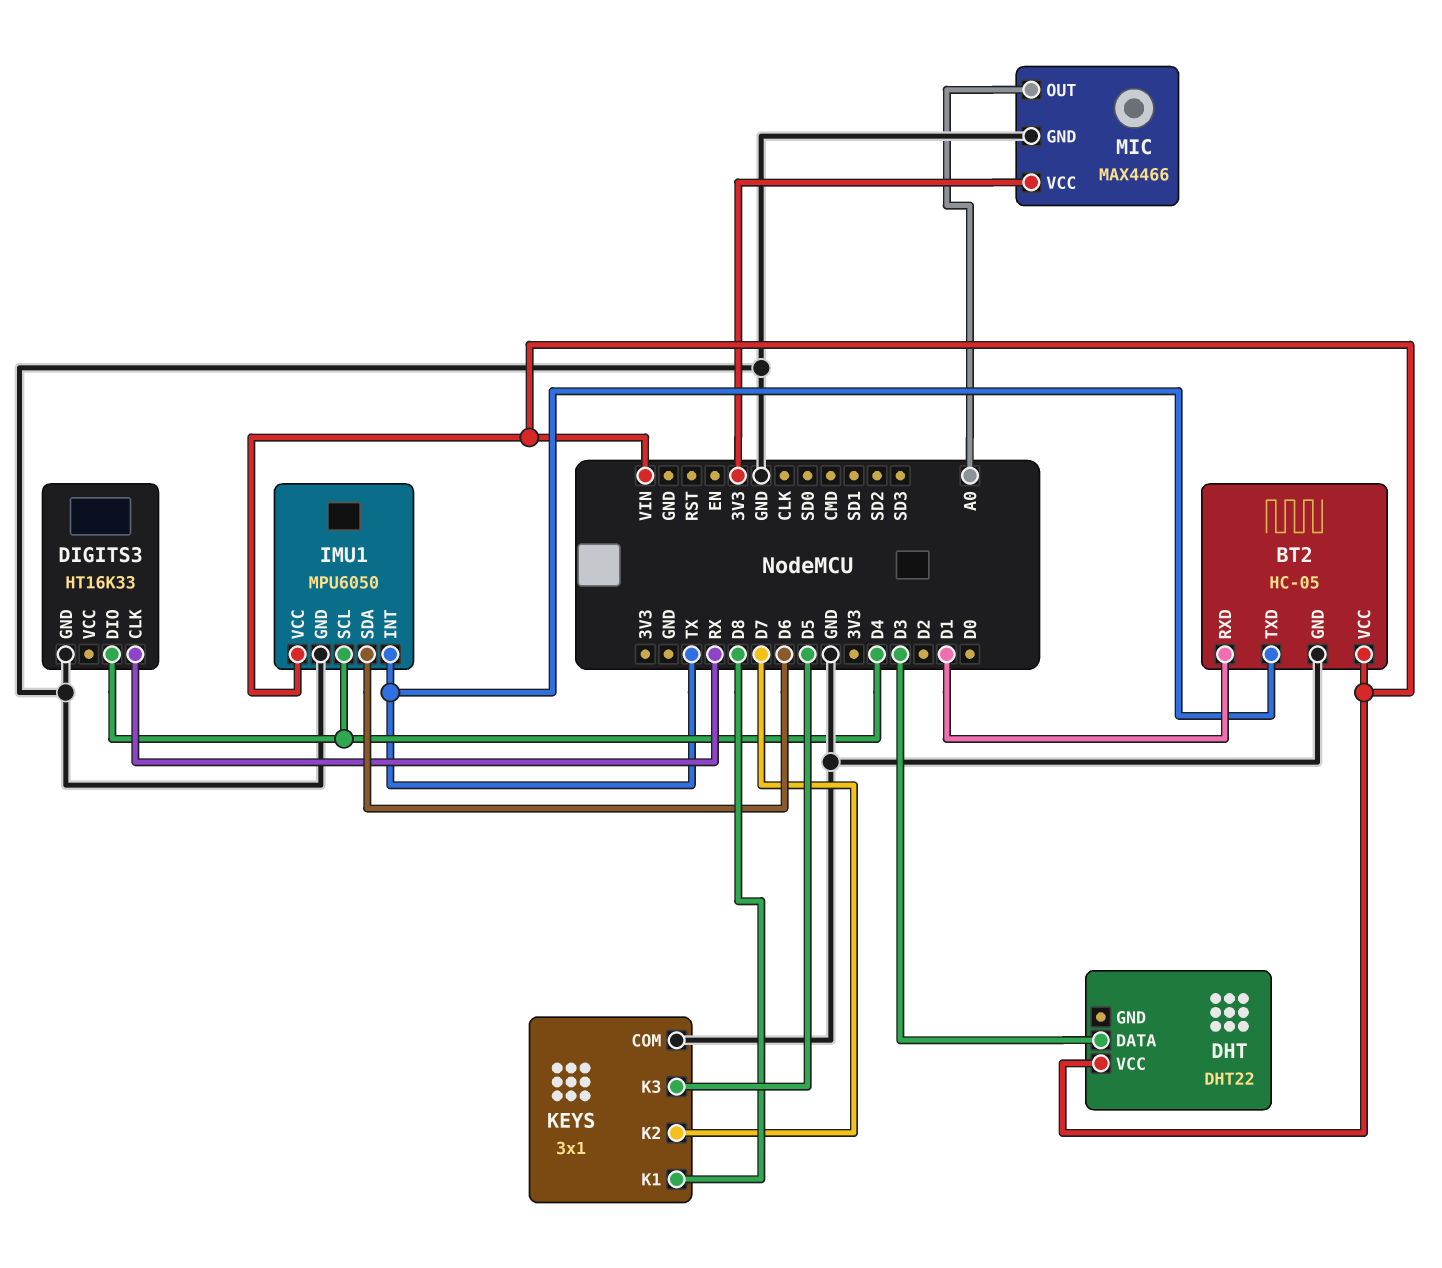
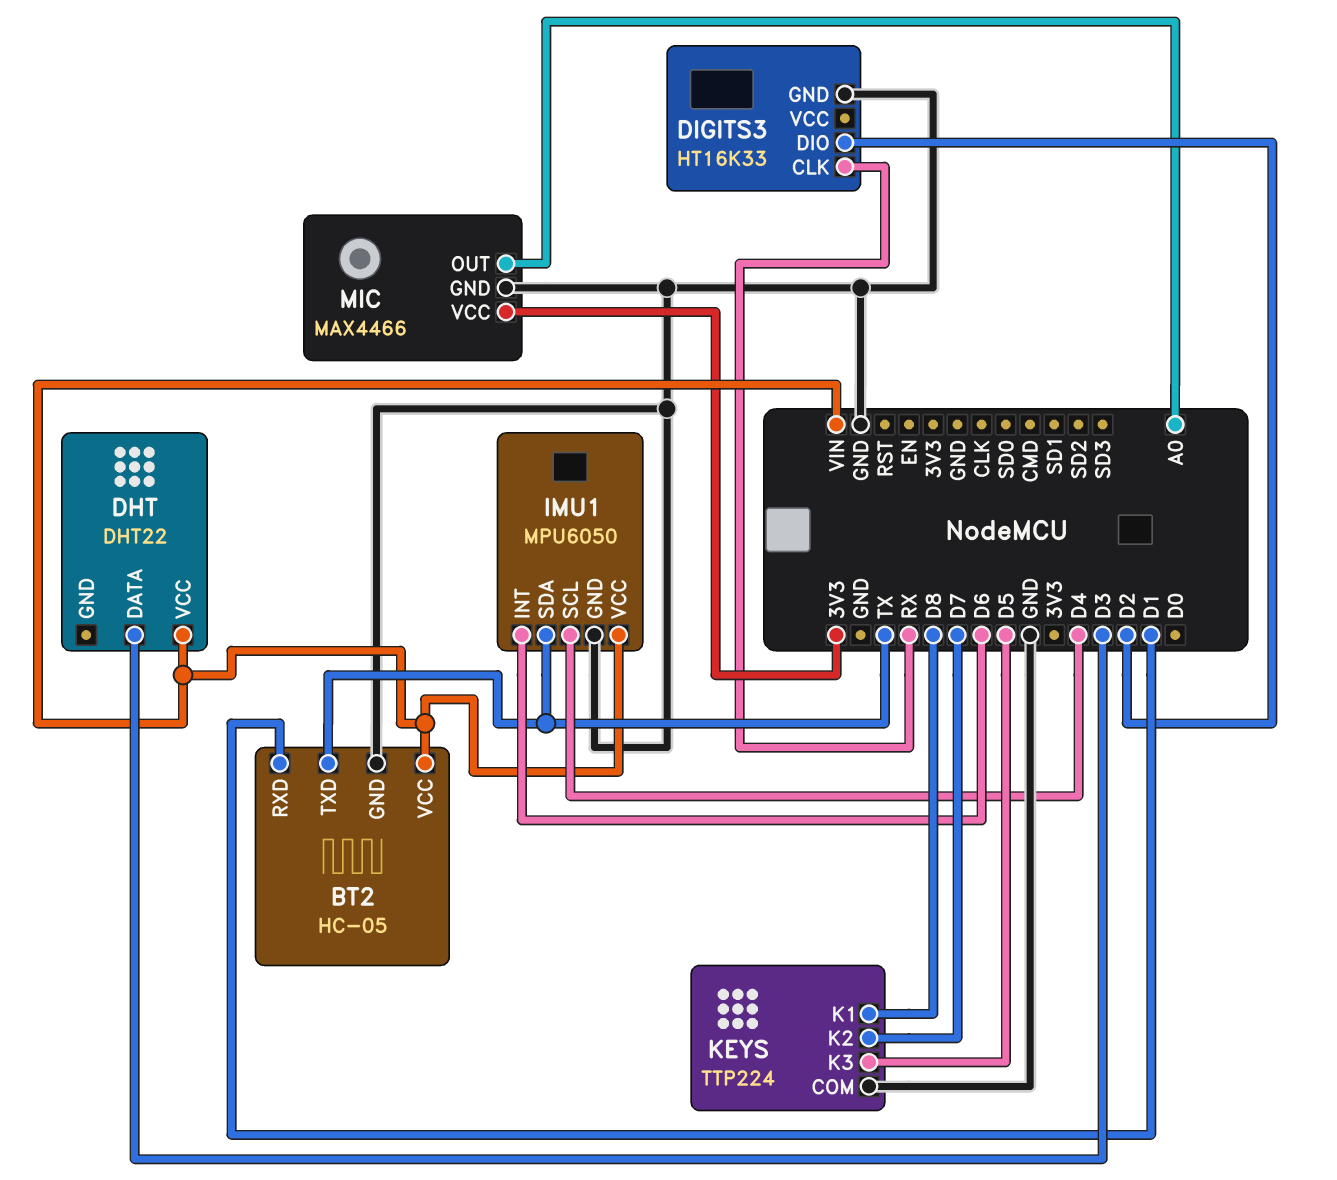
DIGITS3 pin DIO: D4 -> D2
IMU1 pin INT: TX -> D6
IMU1 pin SDA: D6 -> TX
KEYS: 3x1 -> TTP224

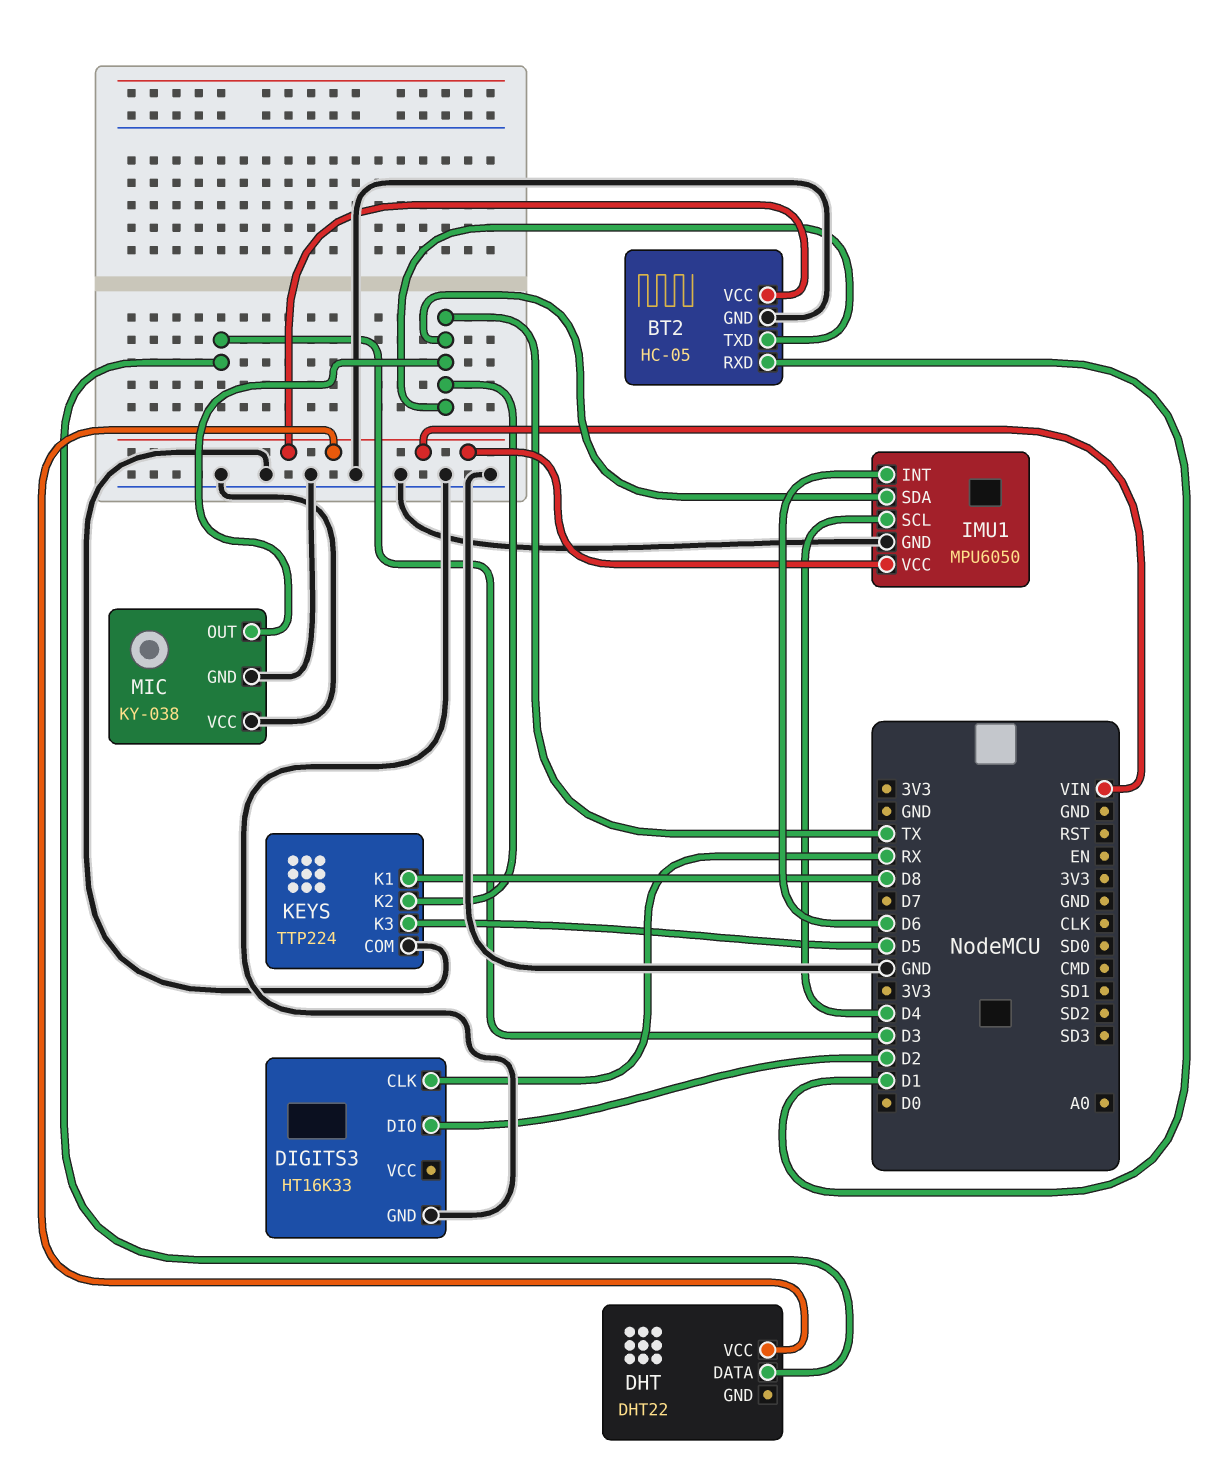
KEYS pin K2: D7 -> TX
MIC: MAX4466 -> KY-038
MIC pin OUT: A0 -> TX
MIC pin VCC: 3V3 -> GND

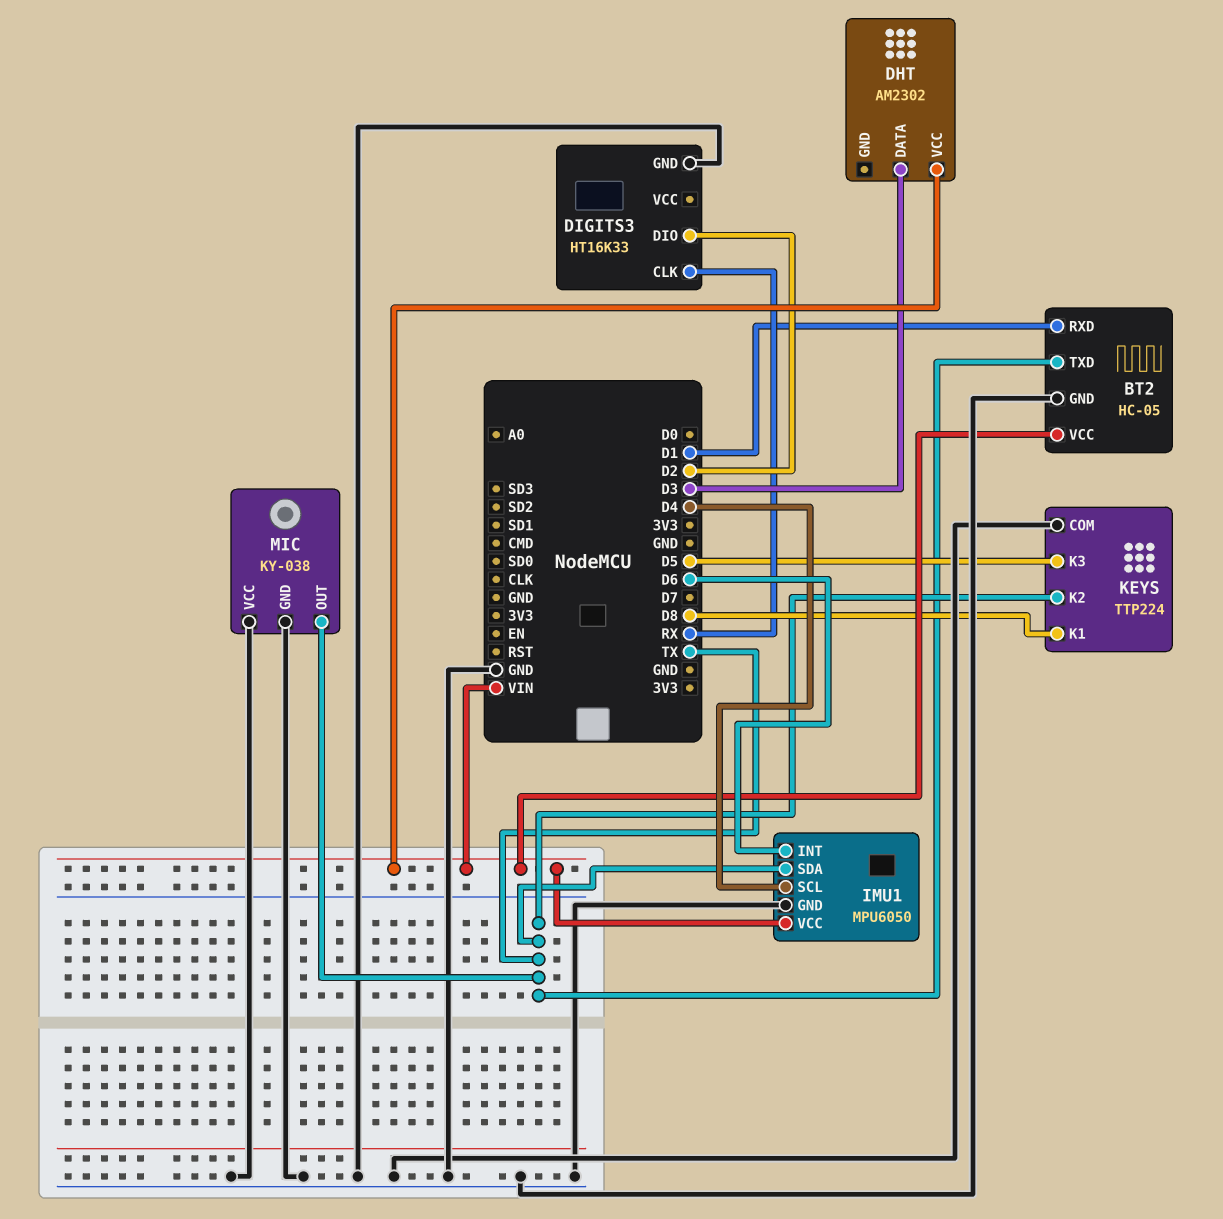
DHT: DHT22 -> AM2302

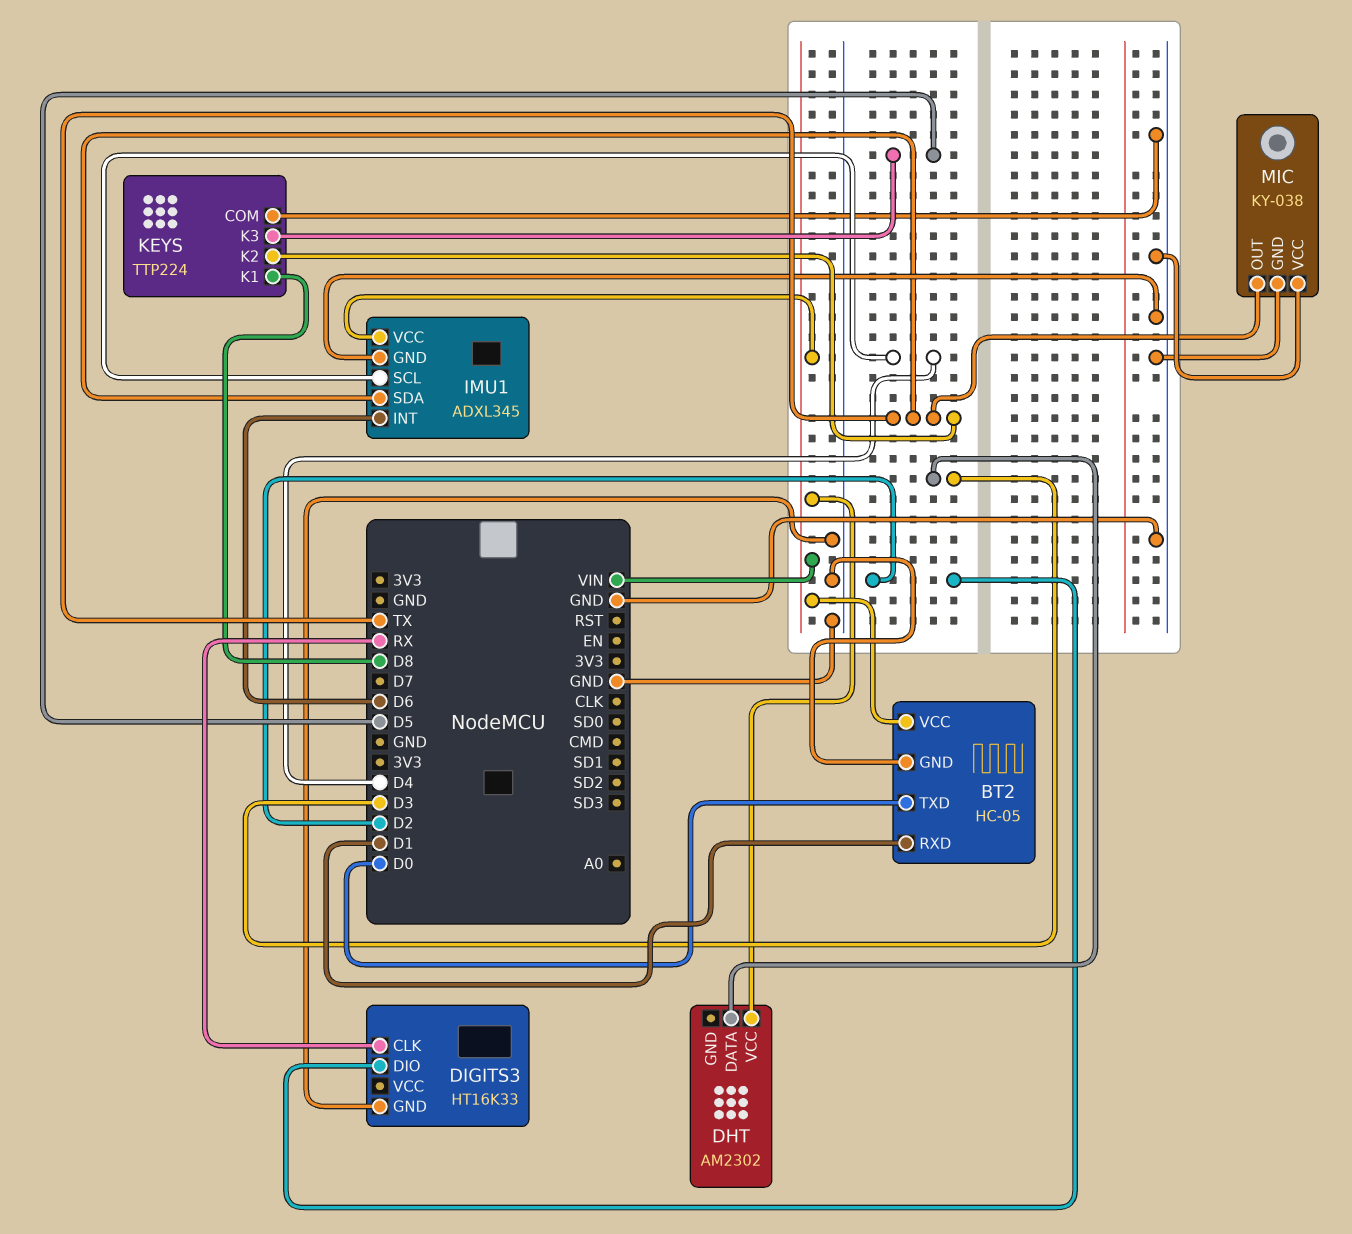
BT2 pin TXD: TX -> D0
IMU1: MPU6050 -> ADXL345

